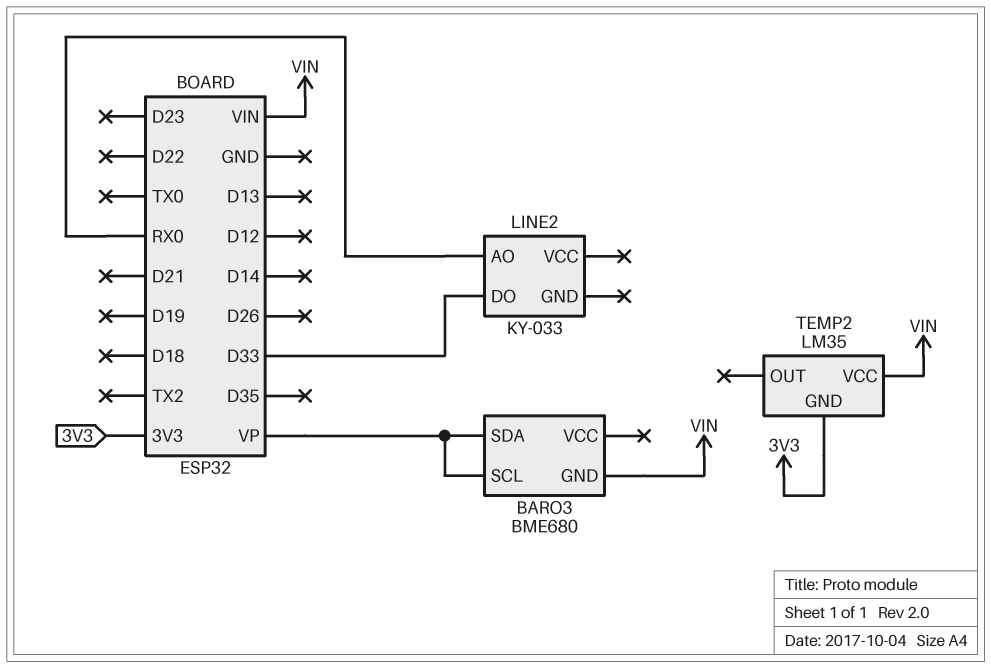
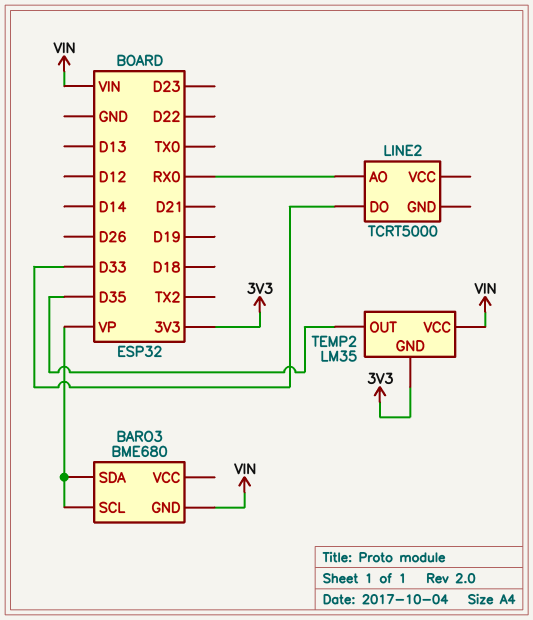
LINE2: KY-033 -> TCRT5000
TEMP2 pin OUT: none -> D35

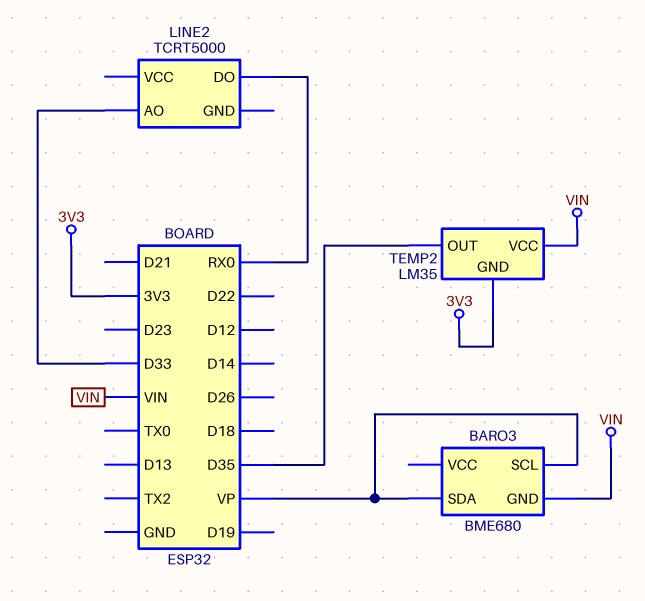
LINE2 pin AO: RX0 -> D33
LINE2 pin DO: D33 -> RX0

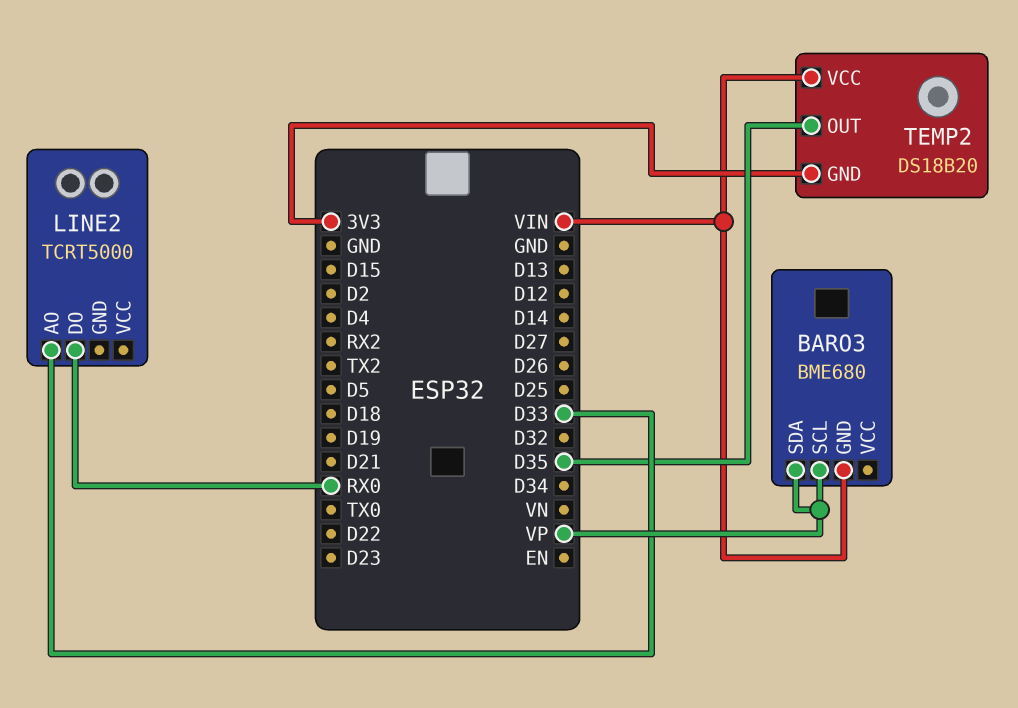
TEMP2: LM35 -> DS18B20

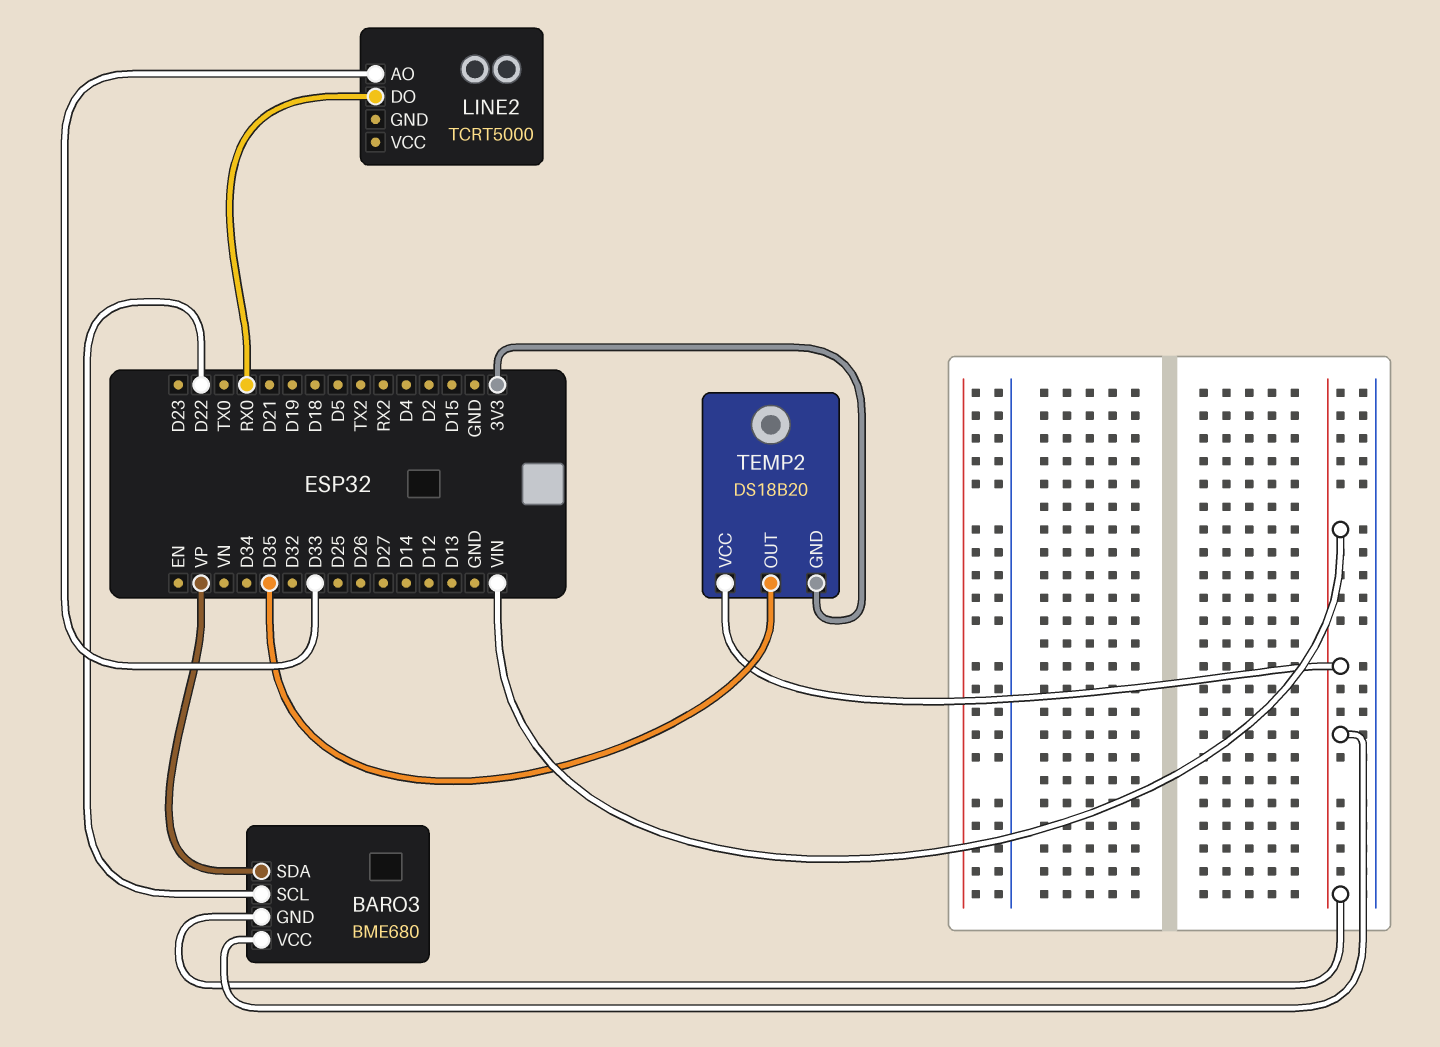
BARO3 pin SCL: VP -> D22
BARO3 pin VCC: none -> VIN

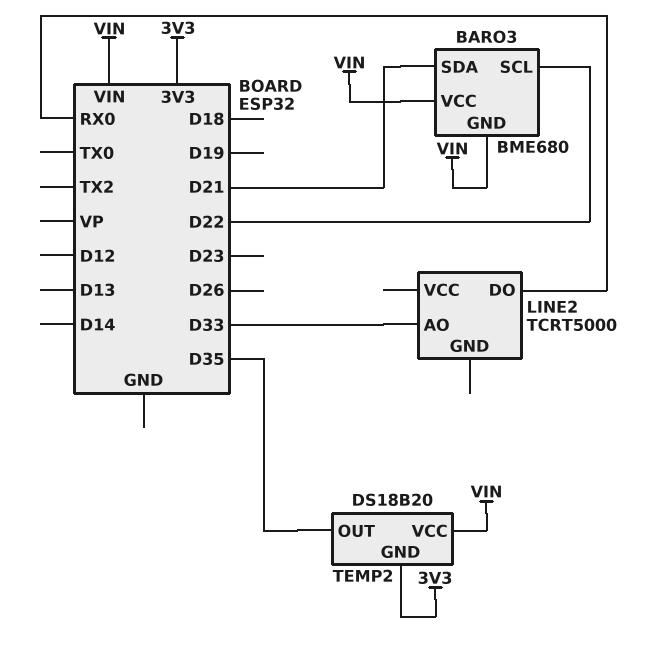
BARO3 pin SDA: VP -> D21

